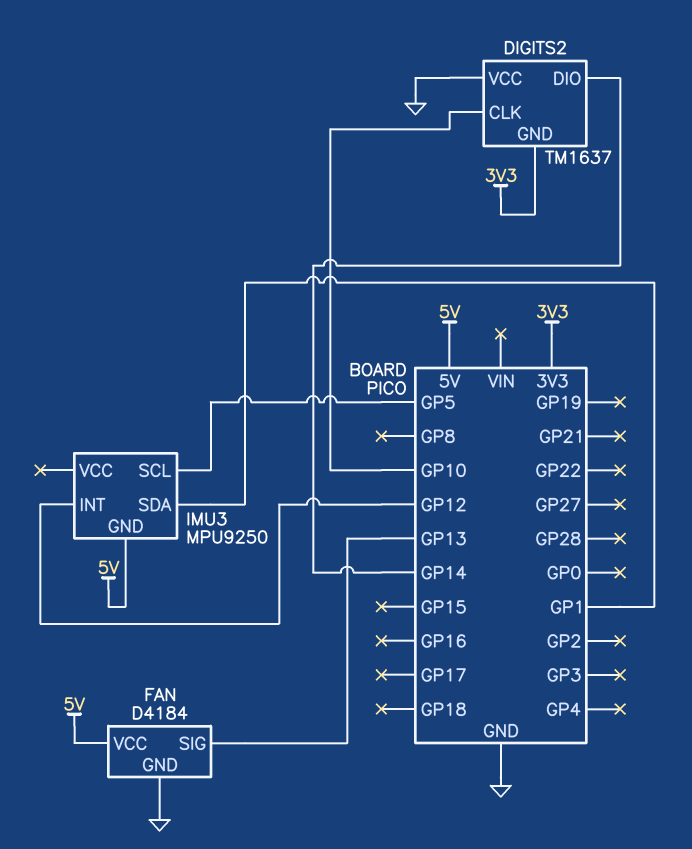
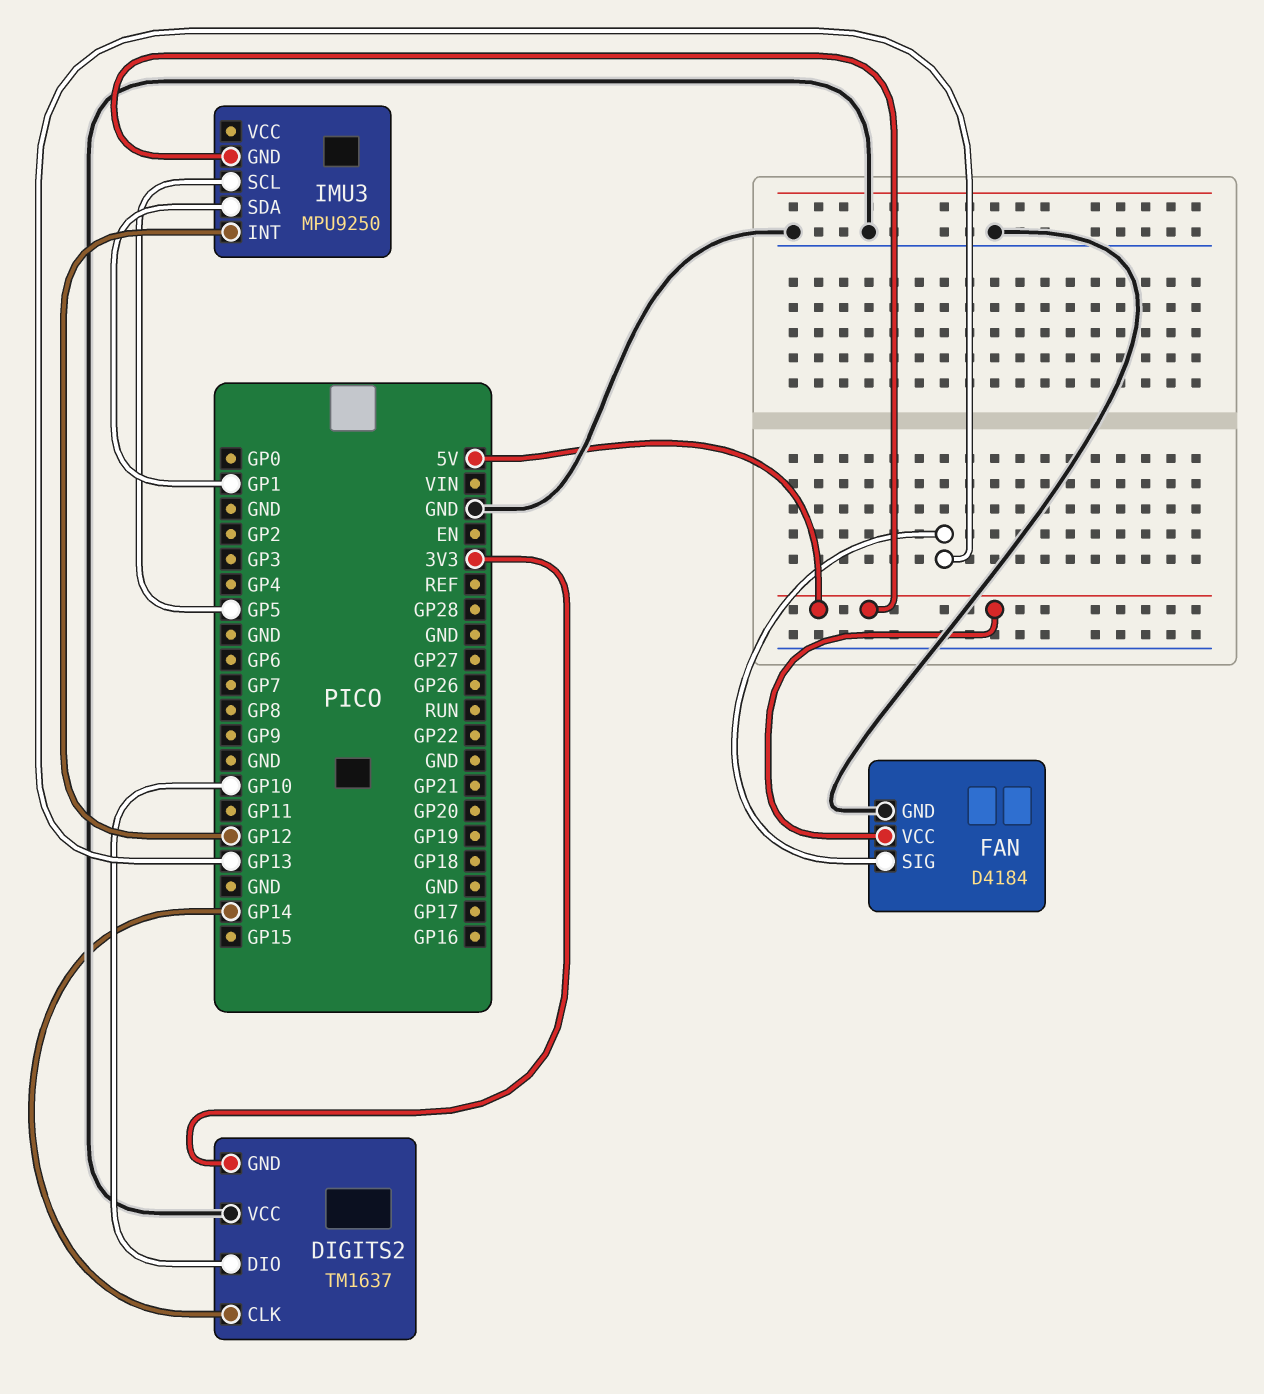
DIGITS2 pin CLK: GP10 -> GP14
DIGITS2 pin DIO: GP14 -> GP10

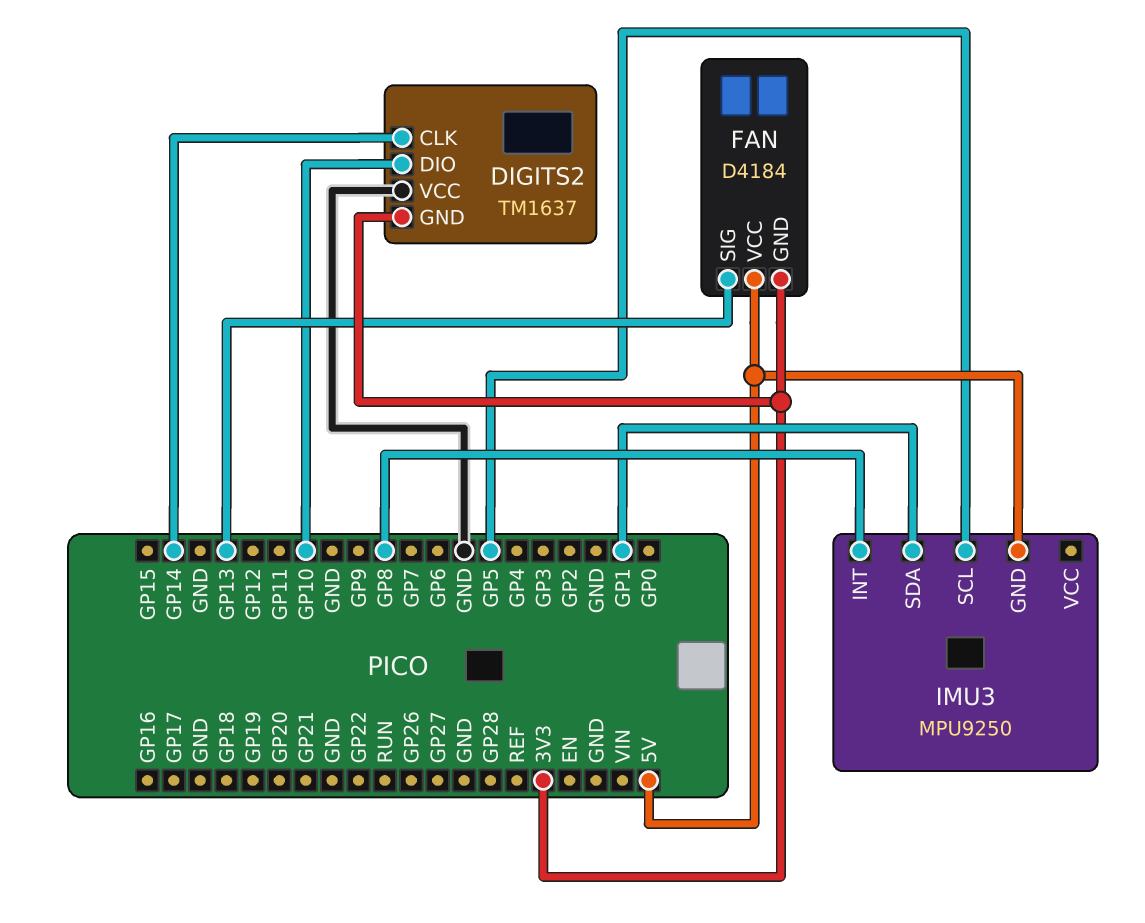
FAN pin GND: GND -> 3V3
IMU3 pin INT: GP12 -> GP8

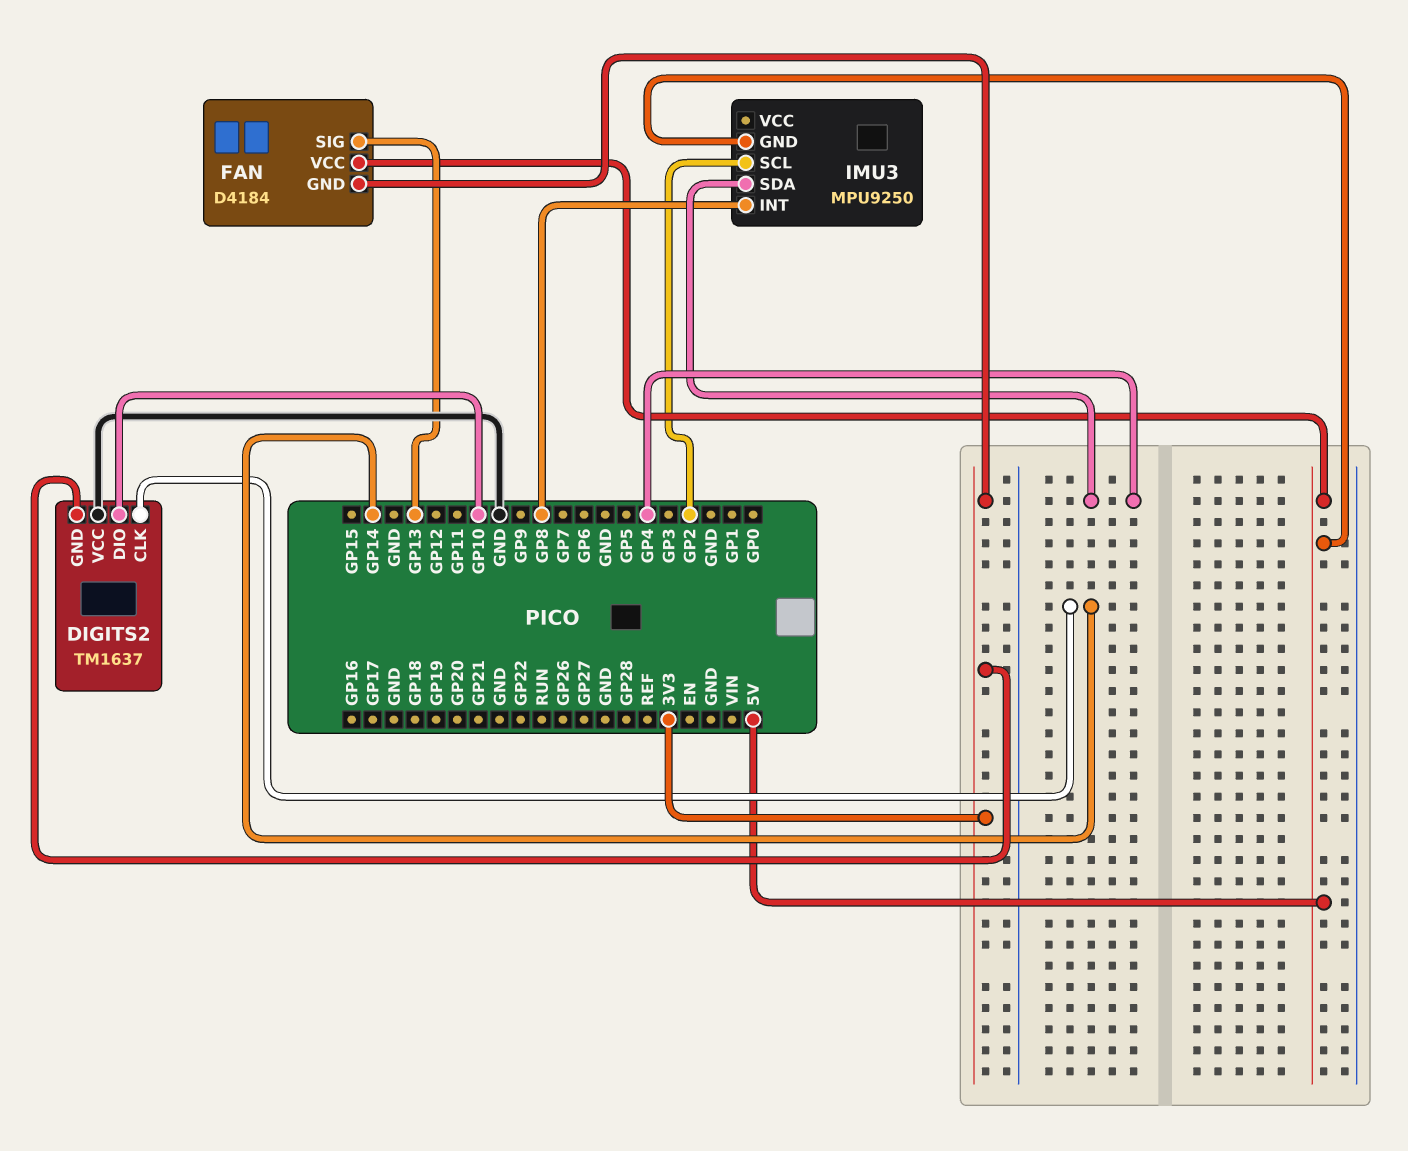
IMU3 pin SCL: GP5 -> GP2
IMU3 pin SDA: GP1 -> GP4

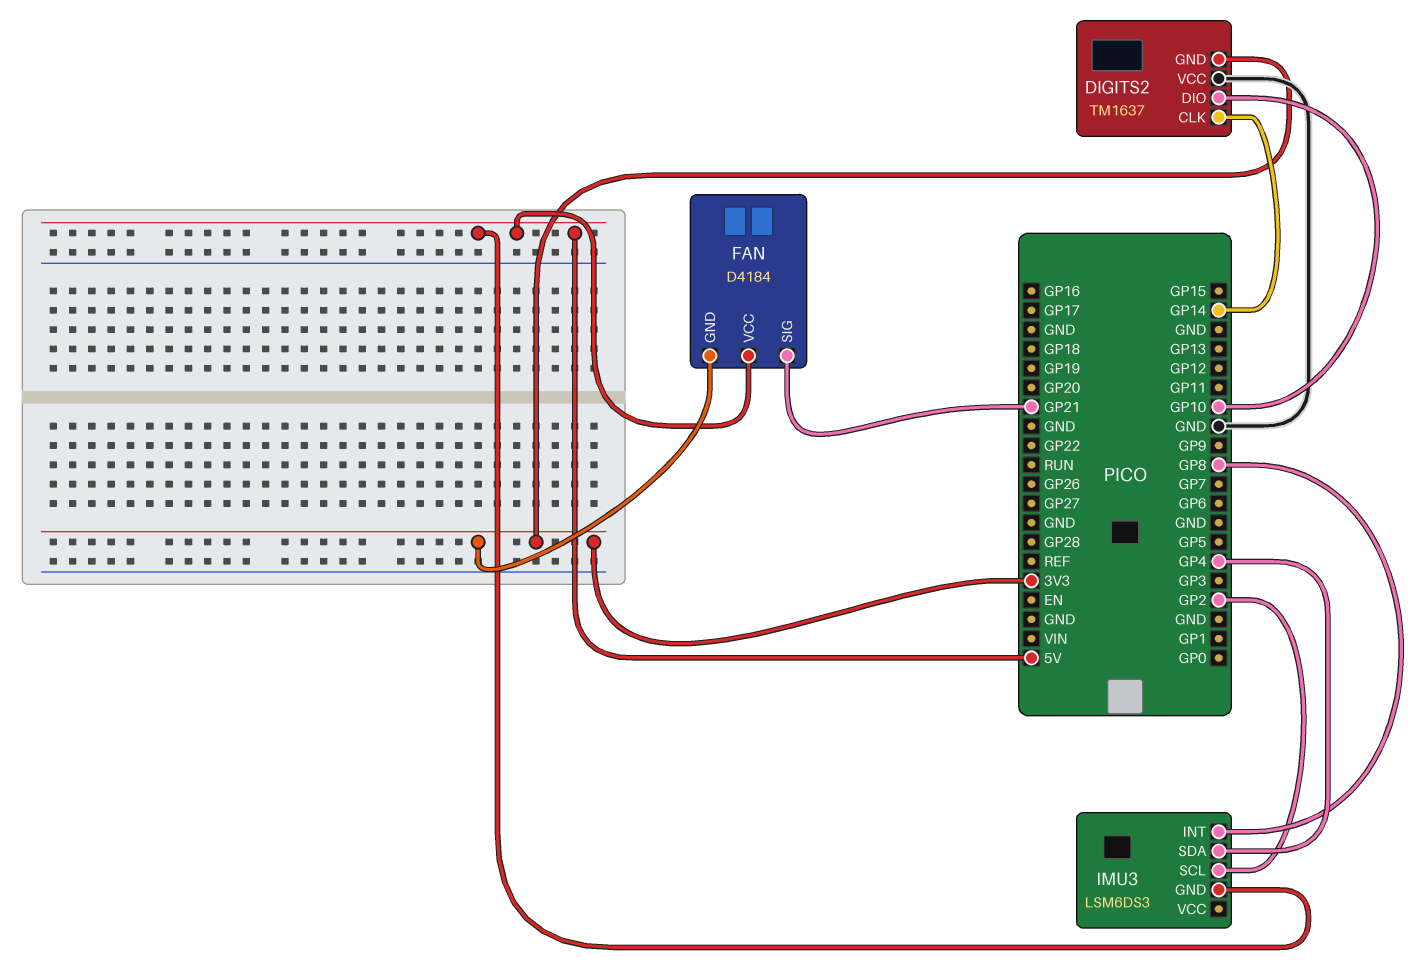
FAN pin SIG: GP13 -> GP21
IMU3: MPU9250 -> LSM6DS3

